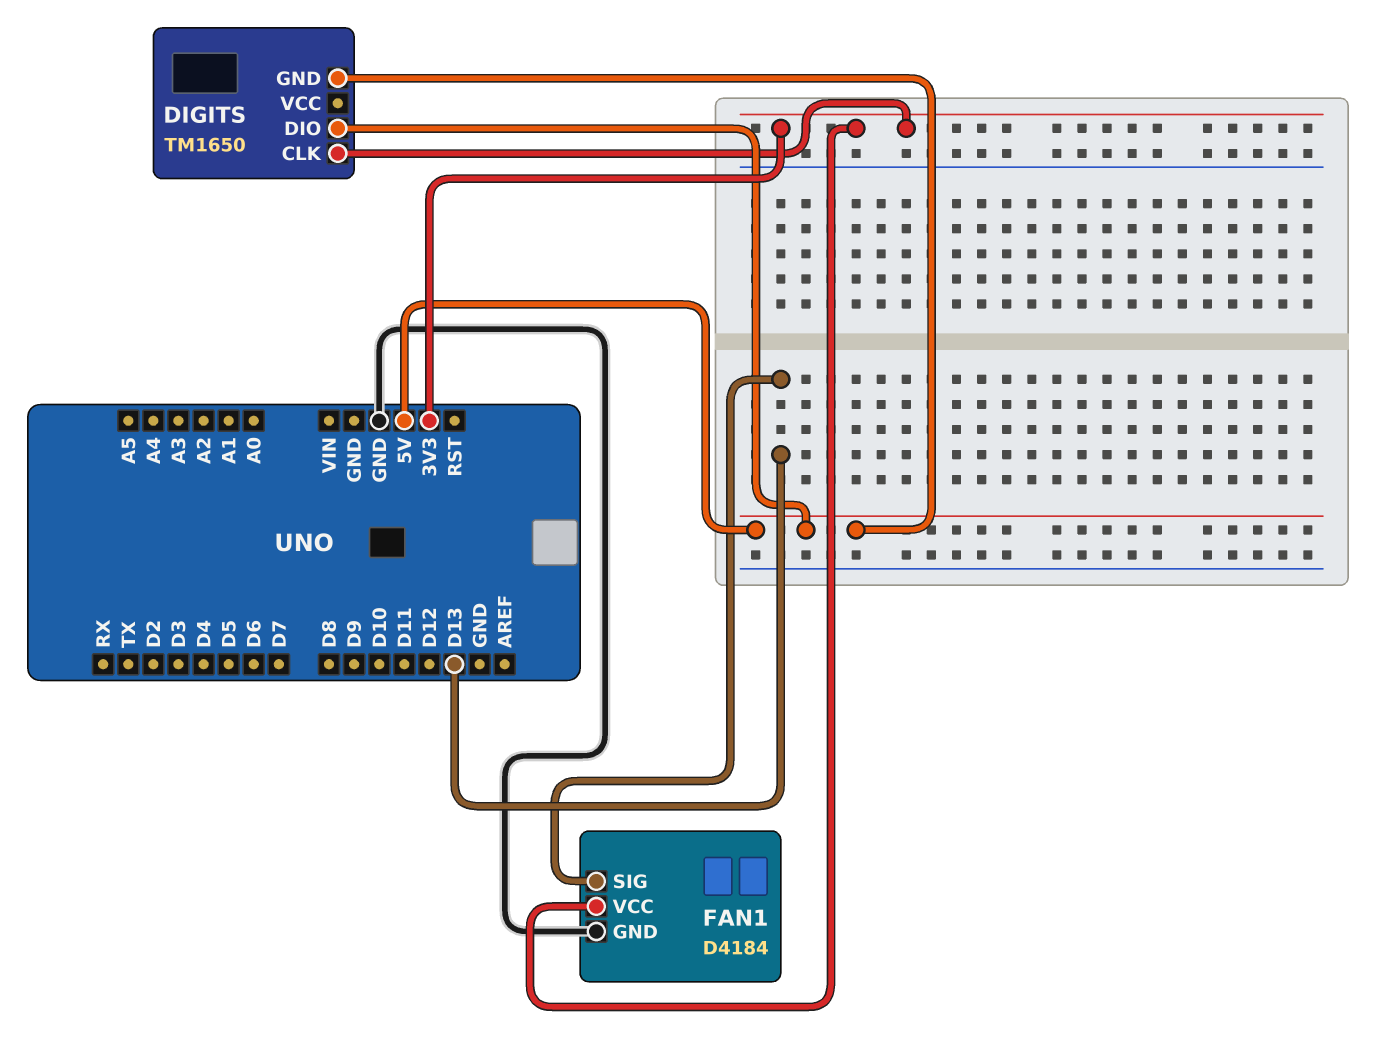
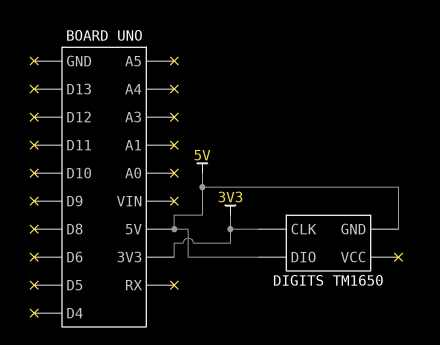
FAN1: D4184 -> none
FAN1 pin GND: GND -> none
FAN1 pin SIG: D13 -> none
FAN1 pin VCC: 3V3 -> none

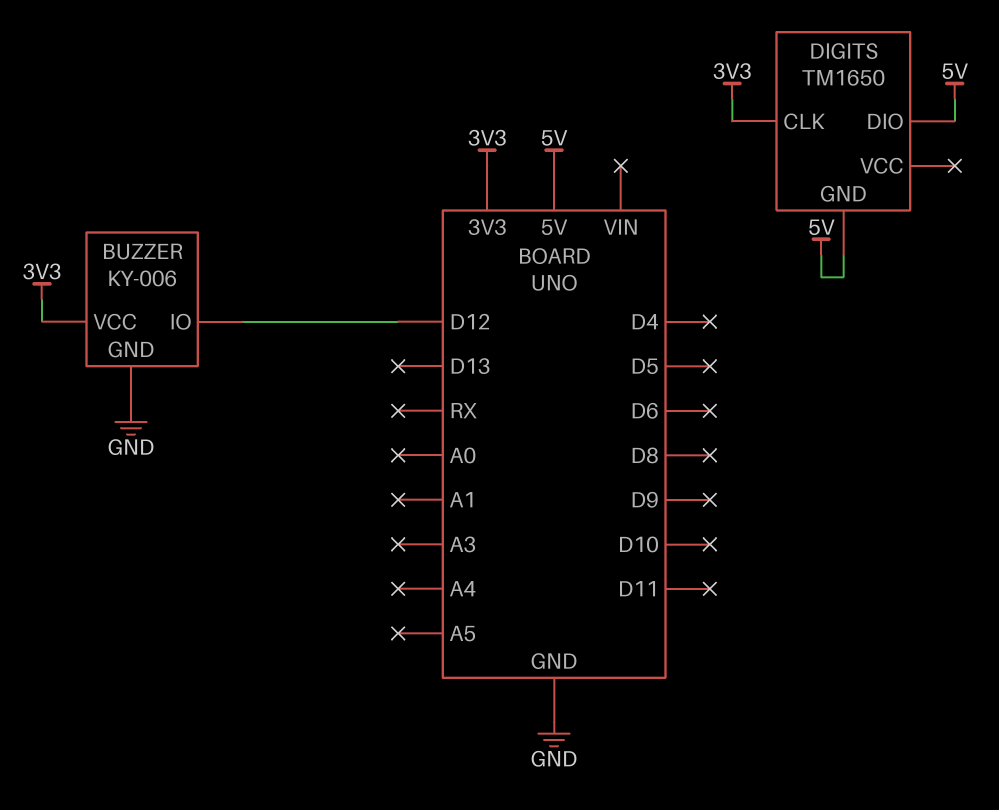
BUZZER: none -> KY-006
BUZZER pin GND: none -> GND
BUZZER pin IO: none -> D12
BUZZER pin VCC: none -> 3V3

